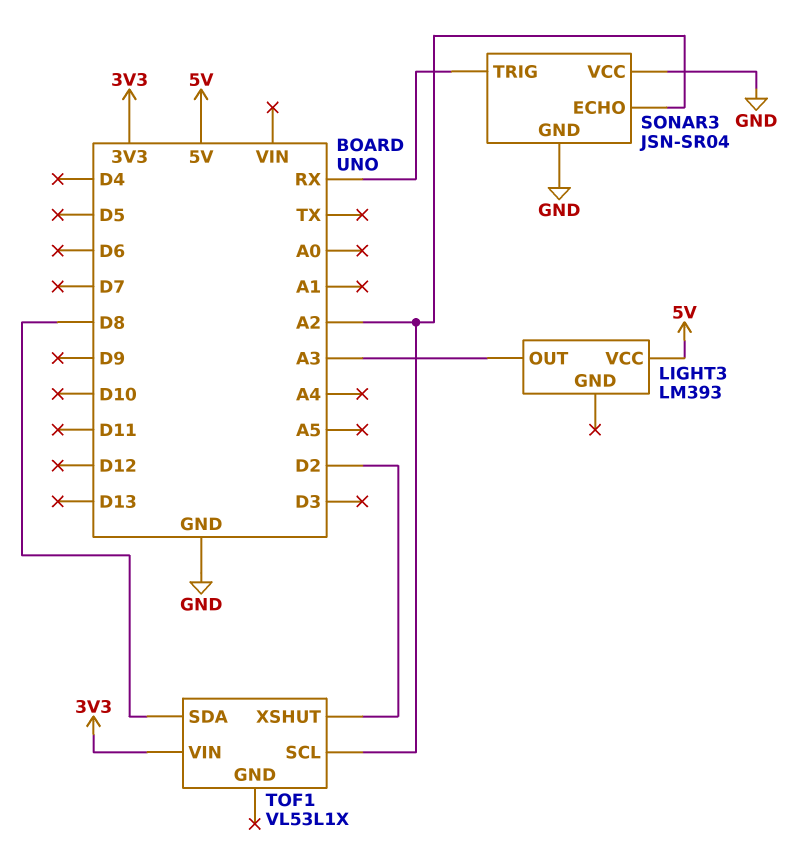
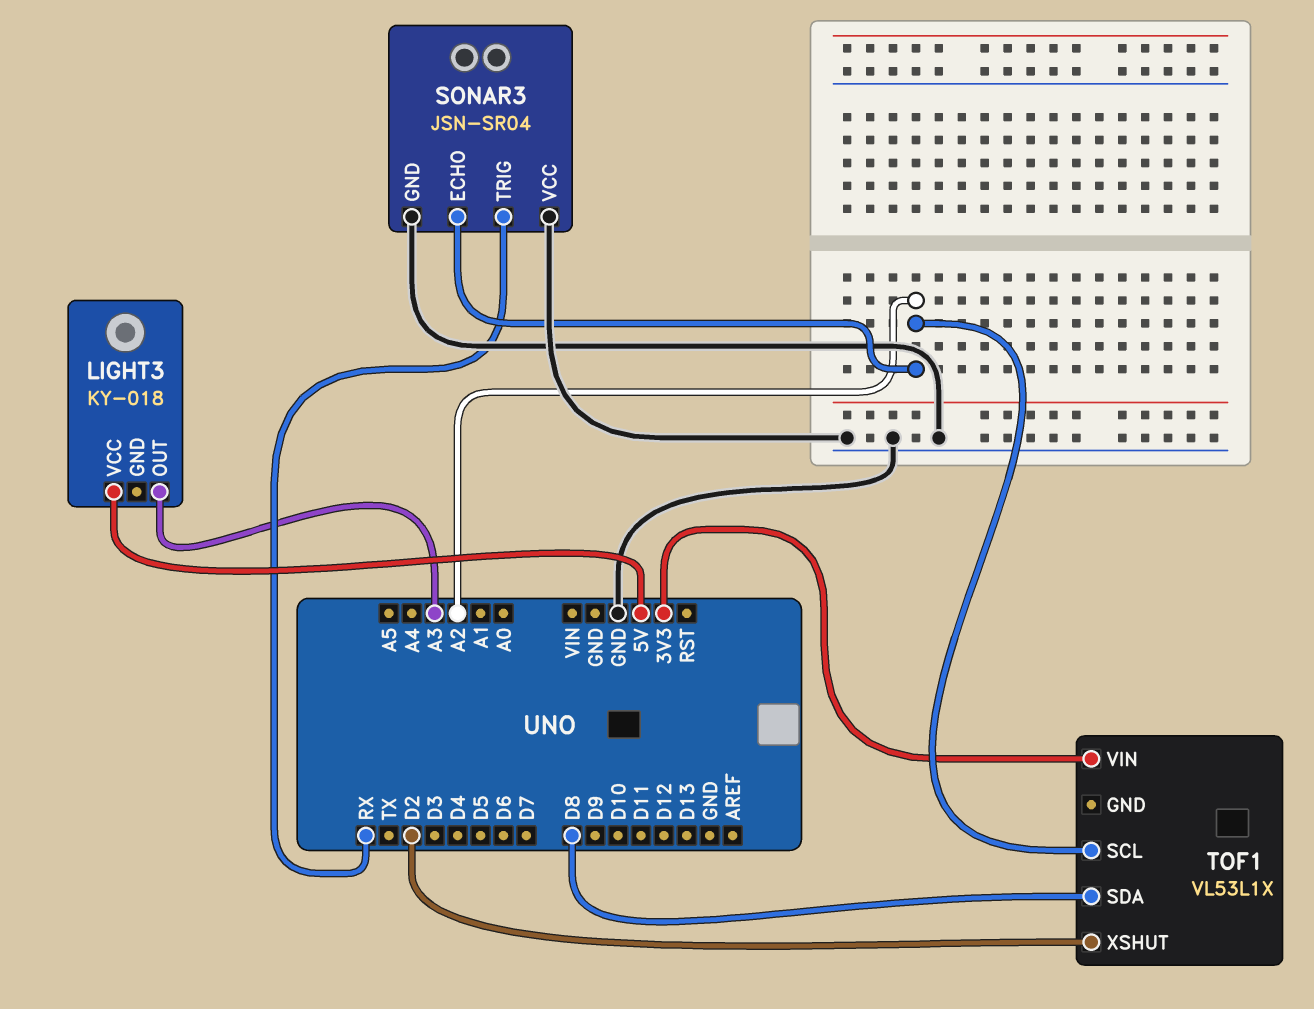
LIGHT3: LM393 -> KY-018

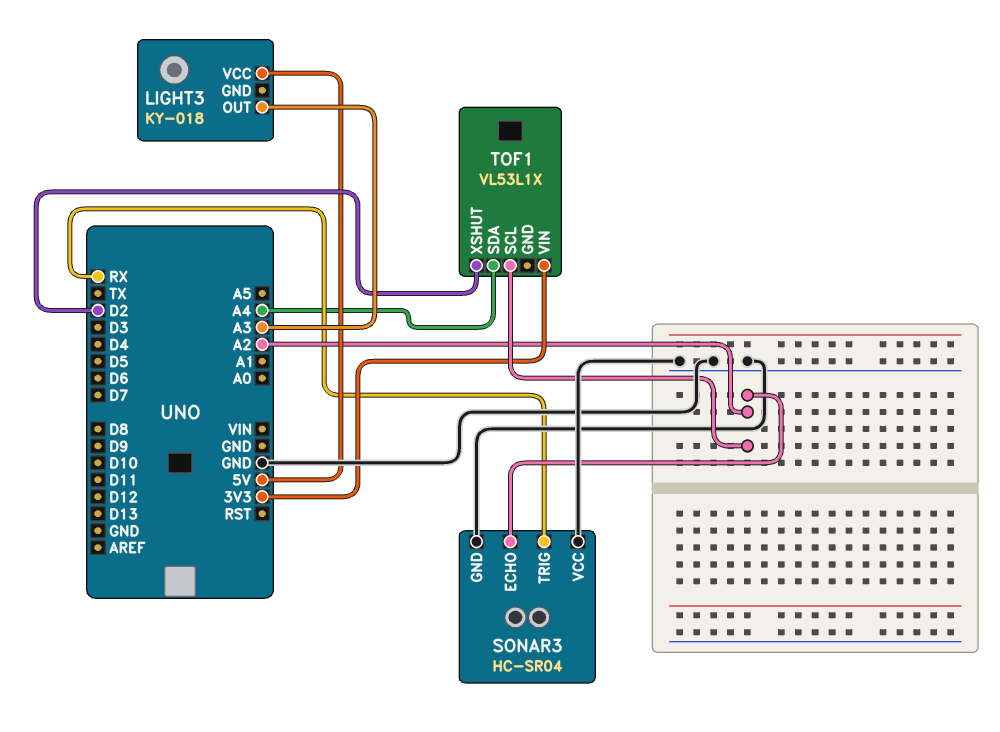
SONAR3: JSN-SR04 -> HC-SR04
TOF1 pin SDA: D8 -> A4

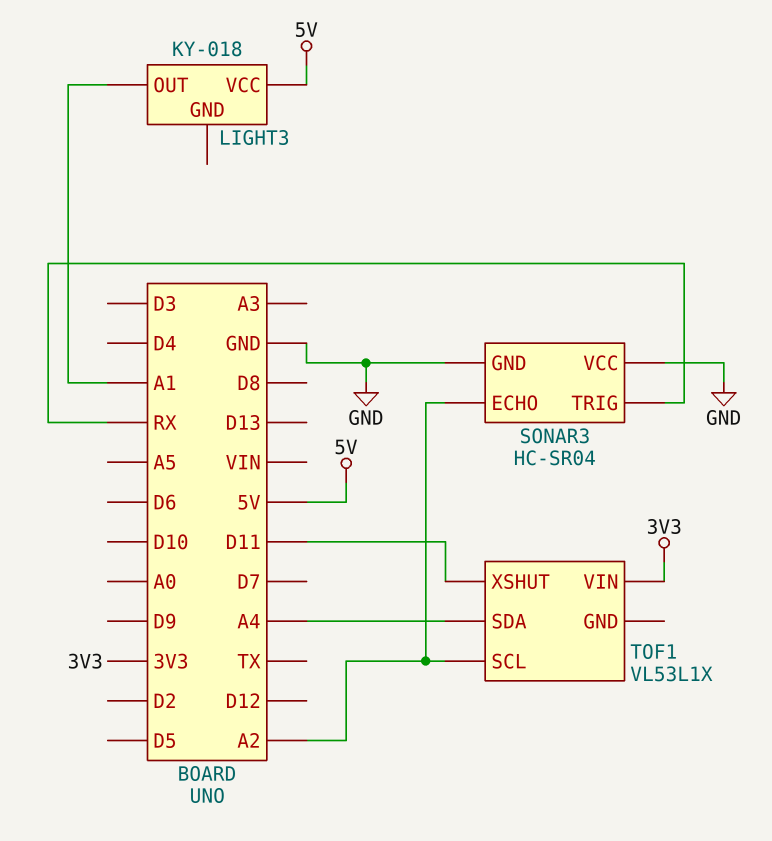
LIGHT3 pin OUT: A3 -> A1
TOF1 pin XSHUT: D2 -> D11

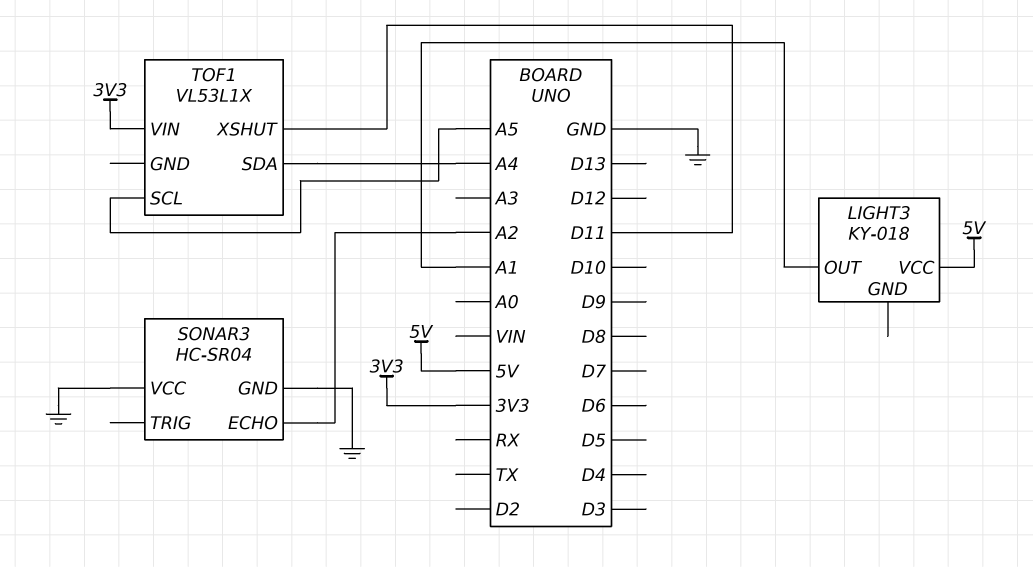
SONAR3 pin TRIG: RX -> none
TOF1 pin SCL: A2 -> A5

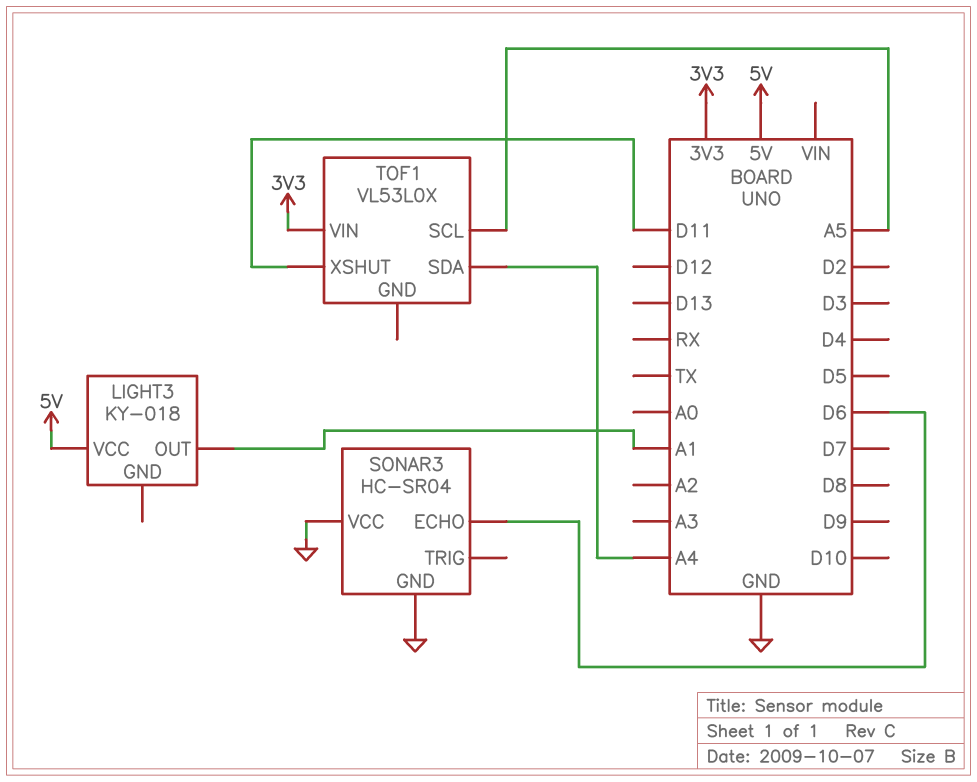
SONAR3 pin ECHO: A2 -> D6
TOF1: VL53L1X -> VL53L0X

